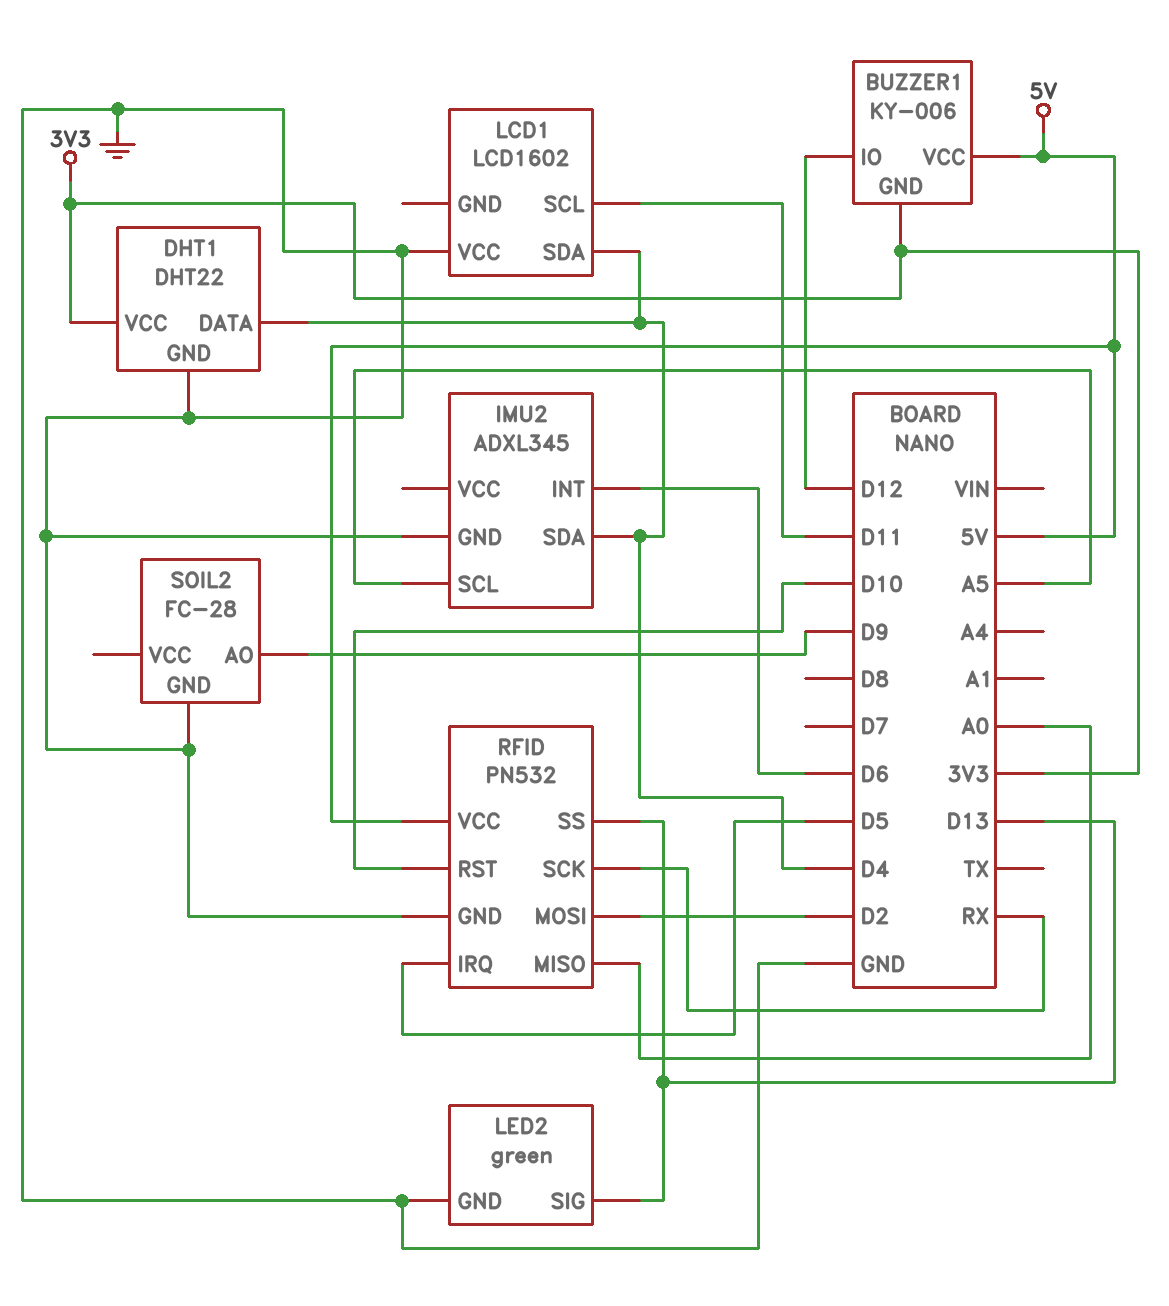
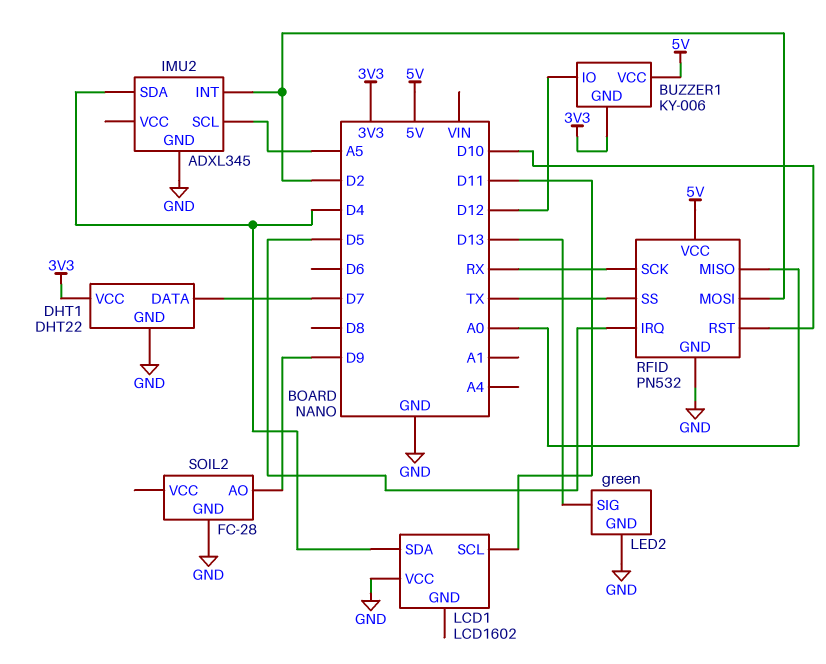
DHT1 pin DATA: D4 -> D7
IMU2 pin INT: D6 -> D2
RFID pin SS: D13 -> TX

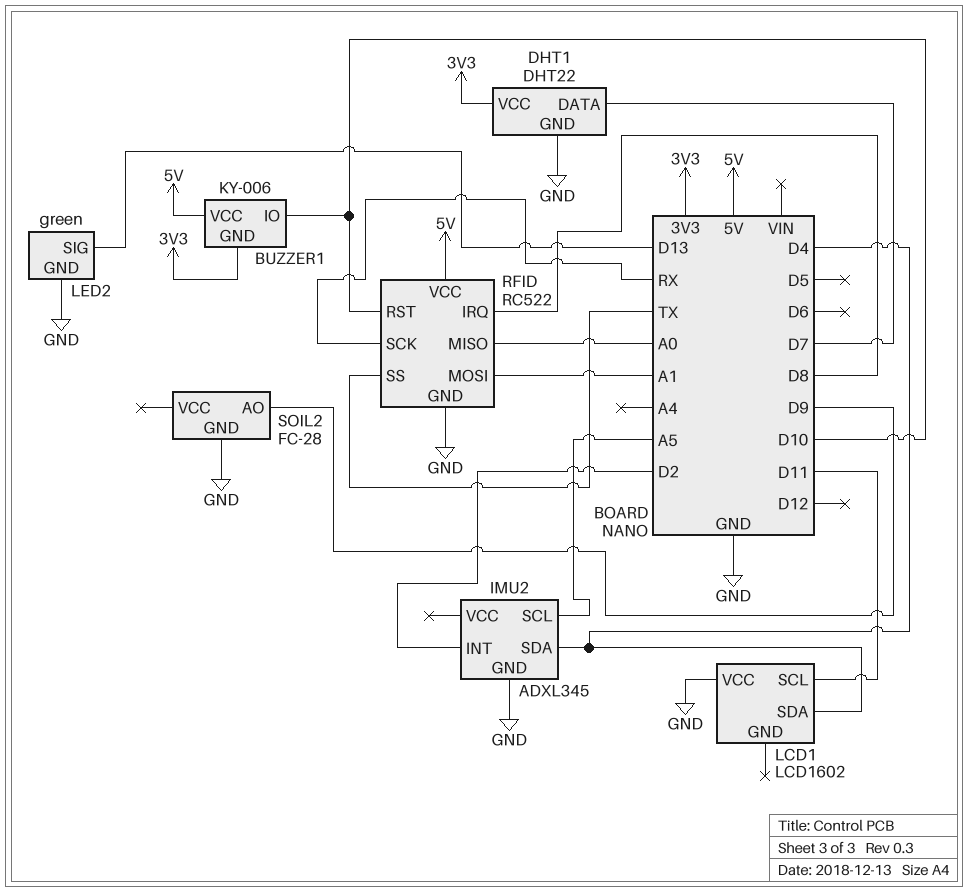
BUZZER1 pin IO: D12 -> D10
RFID: PN532 -> RC522
RFID pin IRQ: D5 -> D8
RFID pin MOSI: D2 -> A1

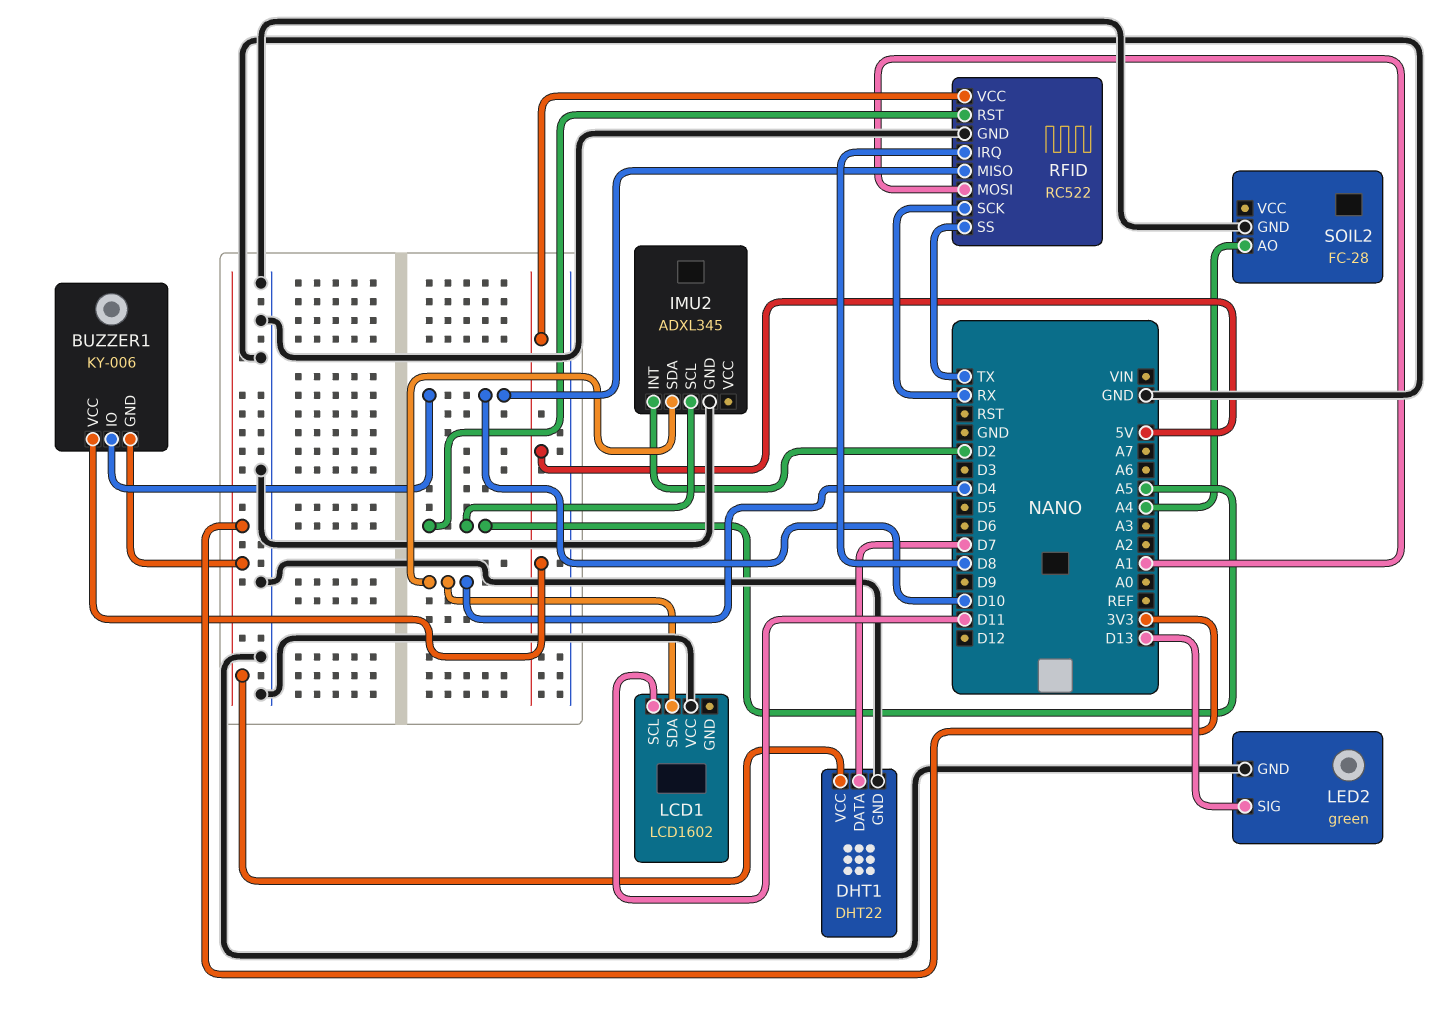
RFID pin MISO: A0 -> D10
RFID pin RST: D10 -> A5
SOIL2 pin AO: D9 -> A4

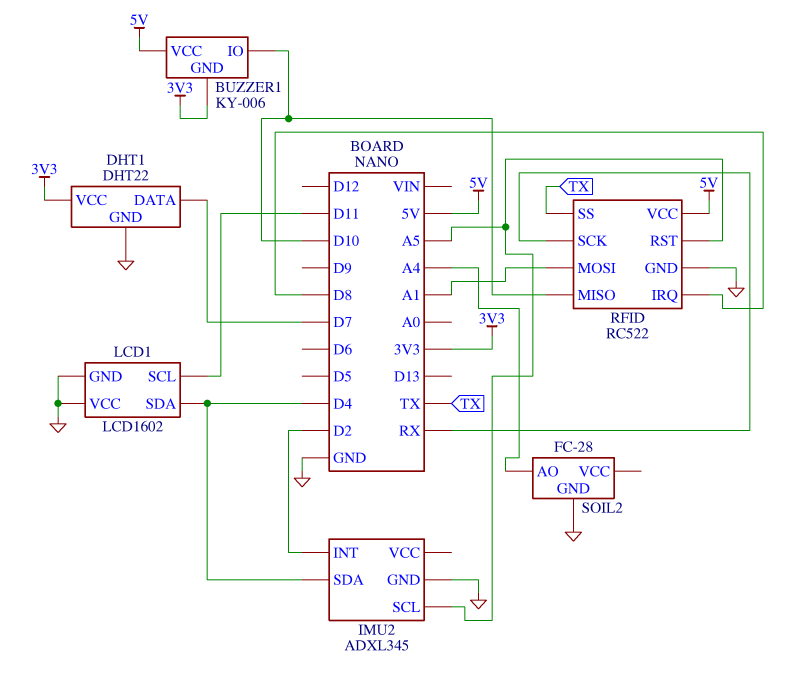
LCD1 pin GND: none -> GND
LED2: green -> none
LED2 pin GND: GND -> none
LED2 pin SIG: D13 -> none

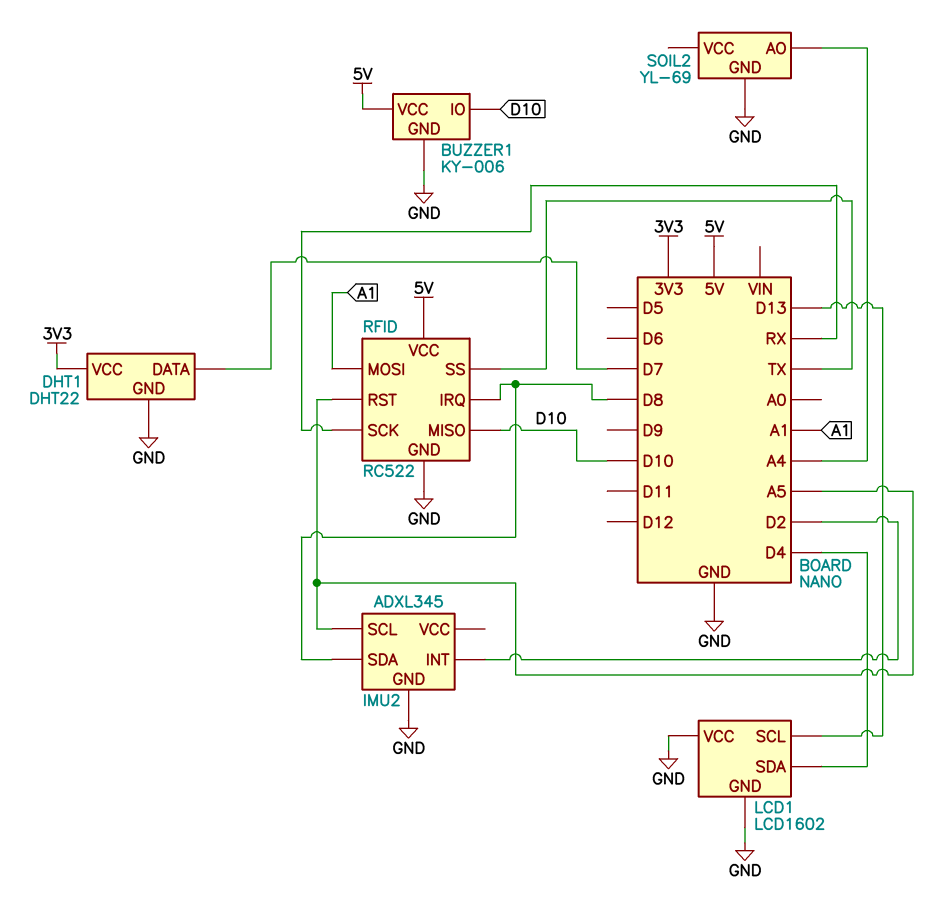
BUZZER1 pin GND: 3V3 -> GND
IMU2 pin SDA: D4 -> D8
LCD1 pin SCL: D11 -> D13
SOIL2: FC-28 -> YL-69

